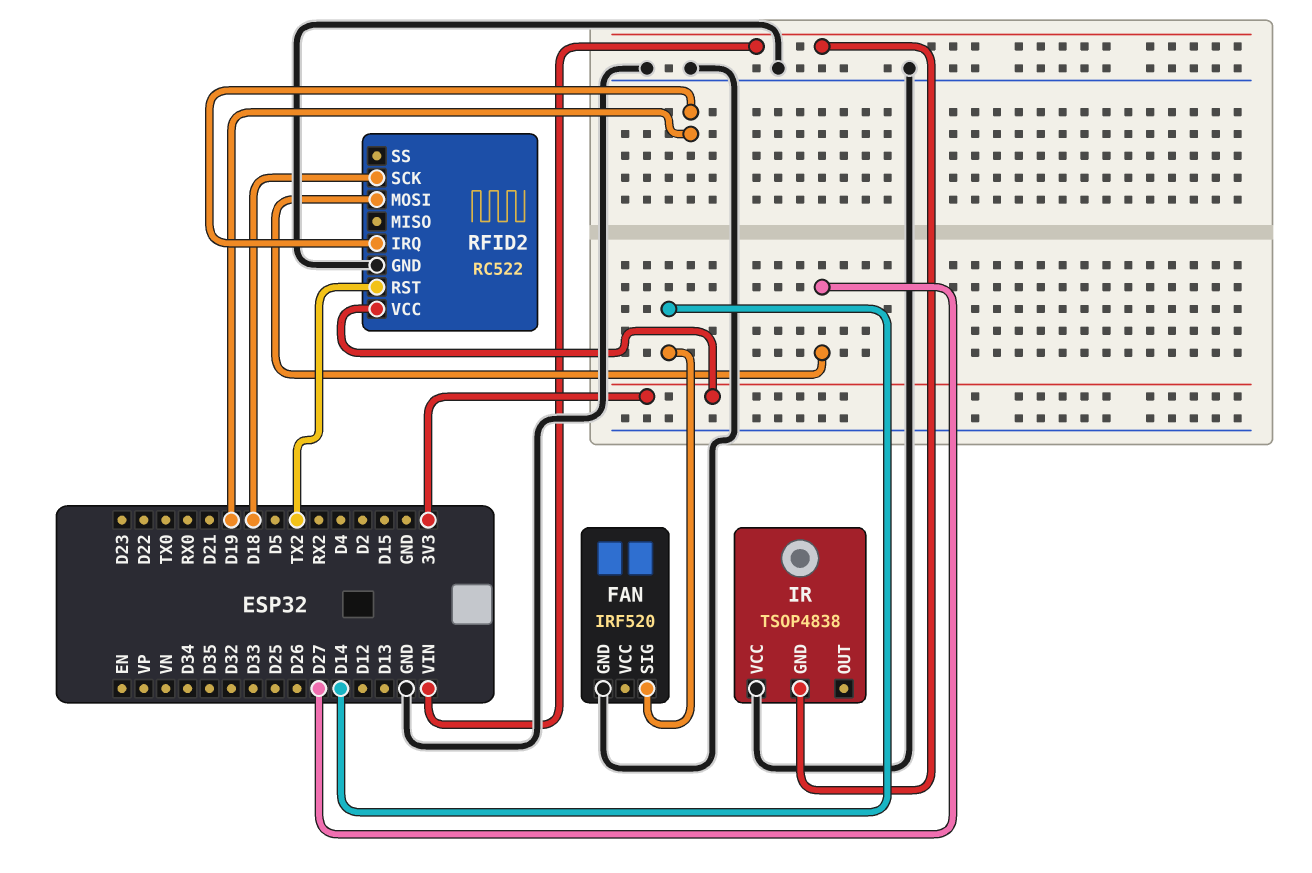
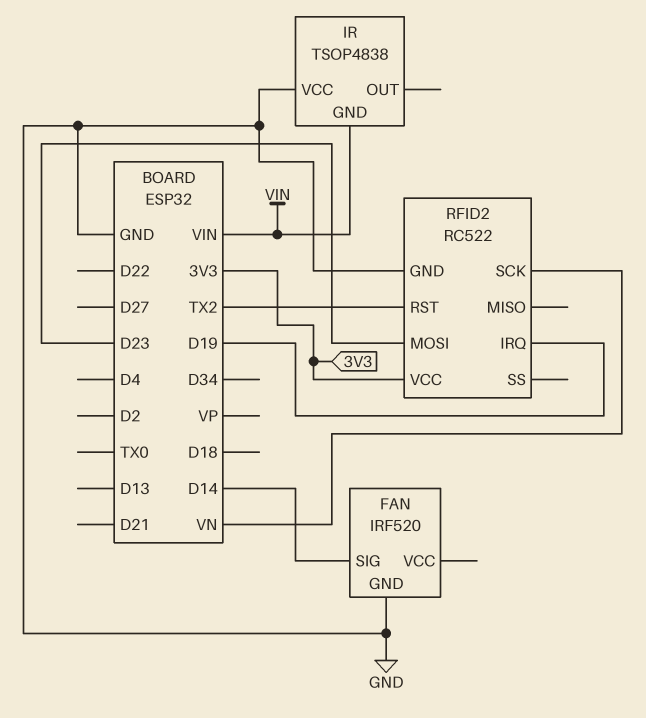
RFID2 pin MOSI: D27 -> D23
RFID2 pin SCK: D18 -> VN

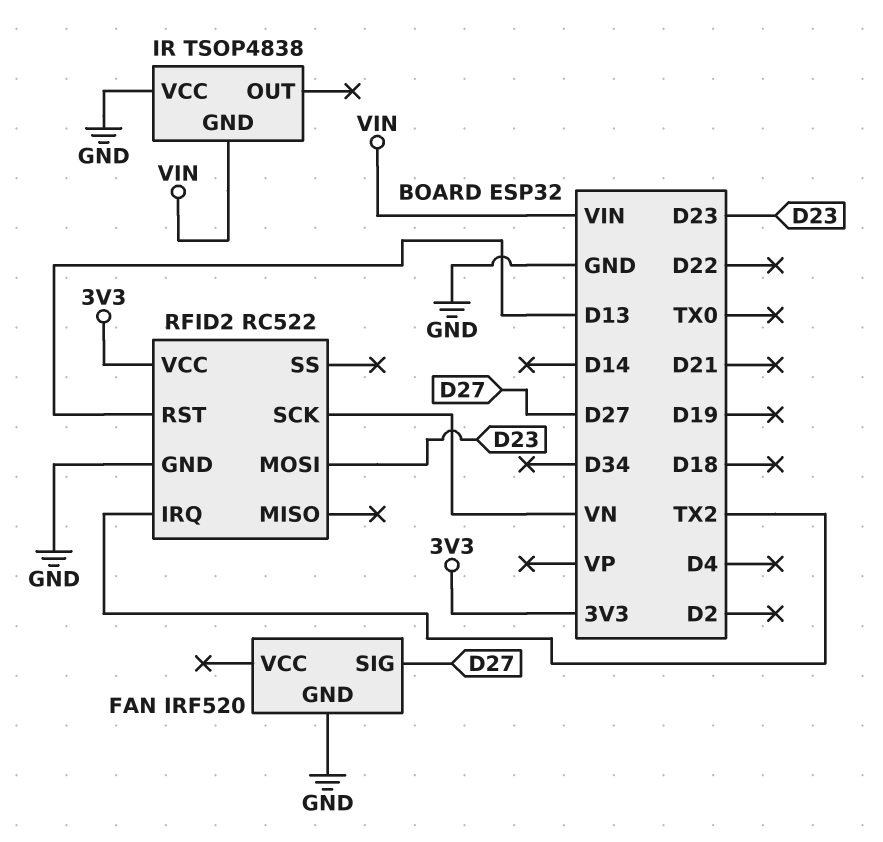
FAN pin SIG: D14 -> D27
RFID2 pin IRQ: D19 -> TX2
RFID2 pin RST: TX2 -> D13

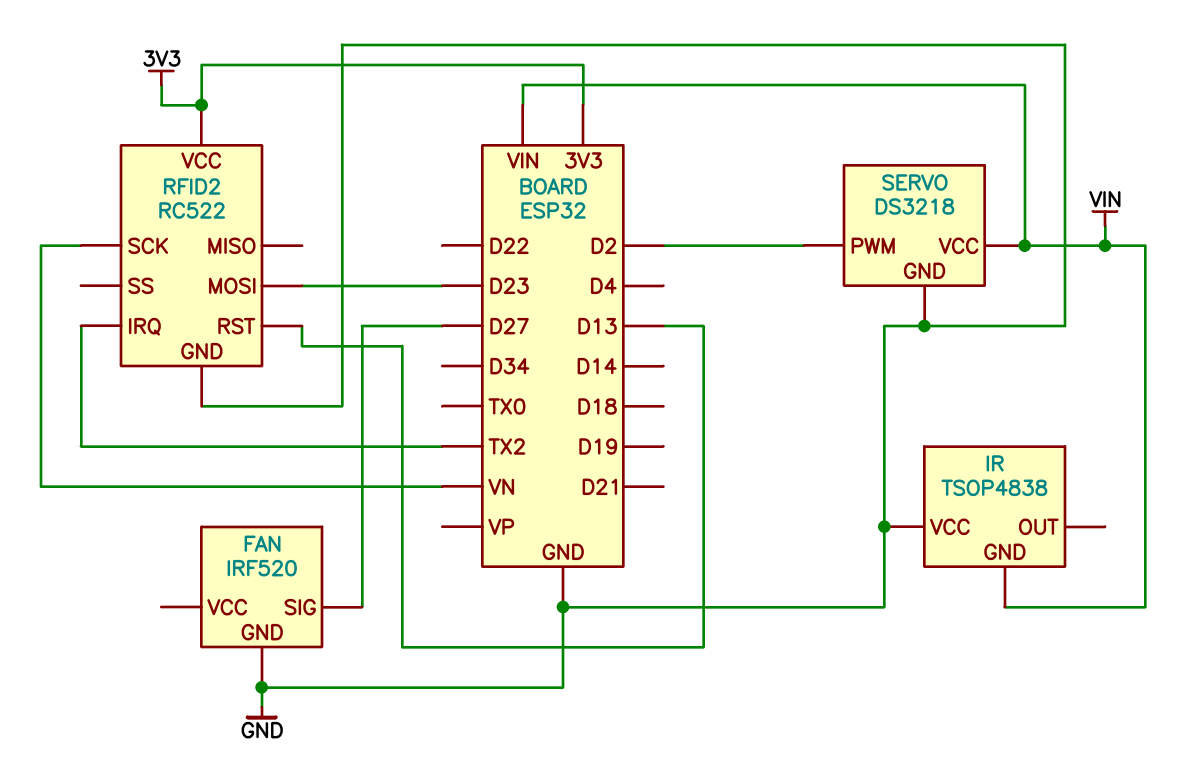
SERVO: none -> DS3218
SERVO pin GND: none -> GND
SERVO pin PWM: none -> D2
SERVO pin VCC: none -> VIN

